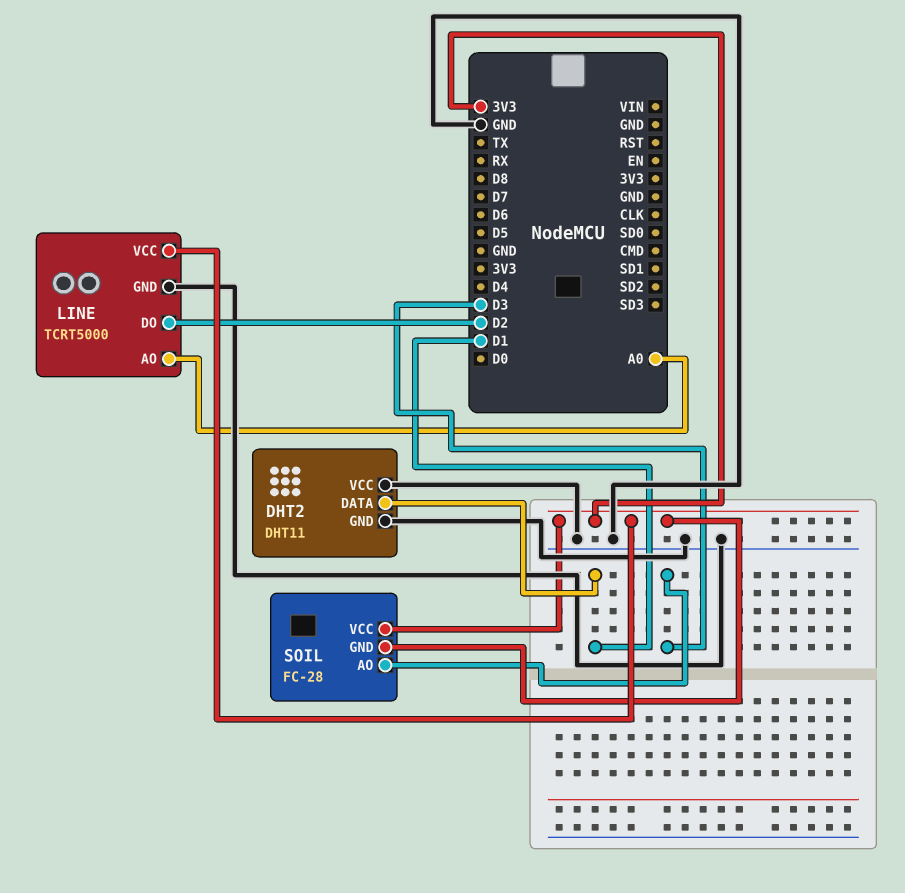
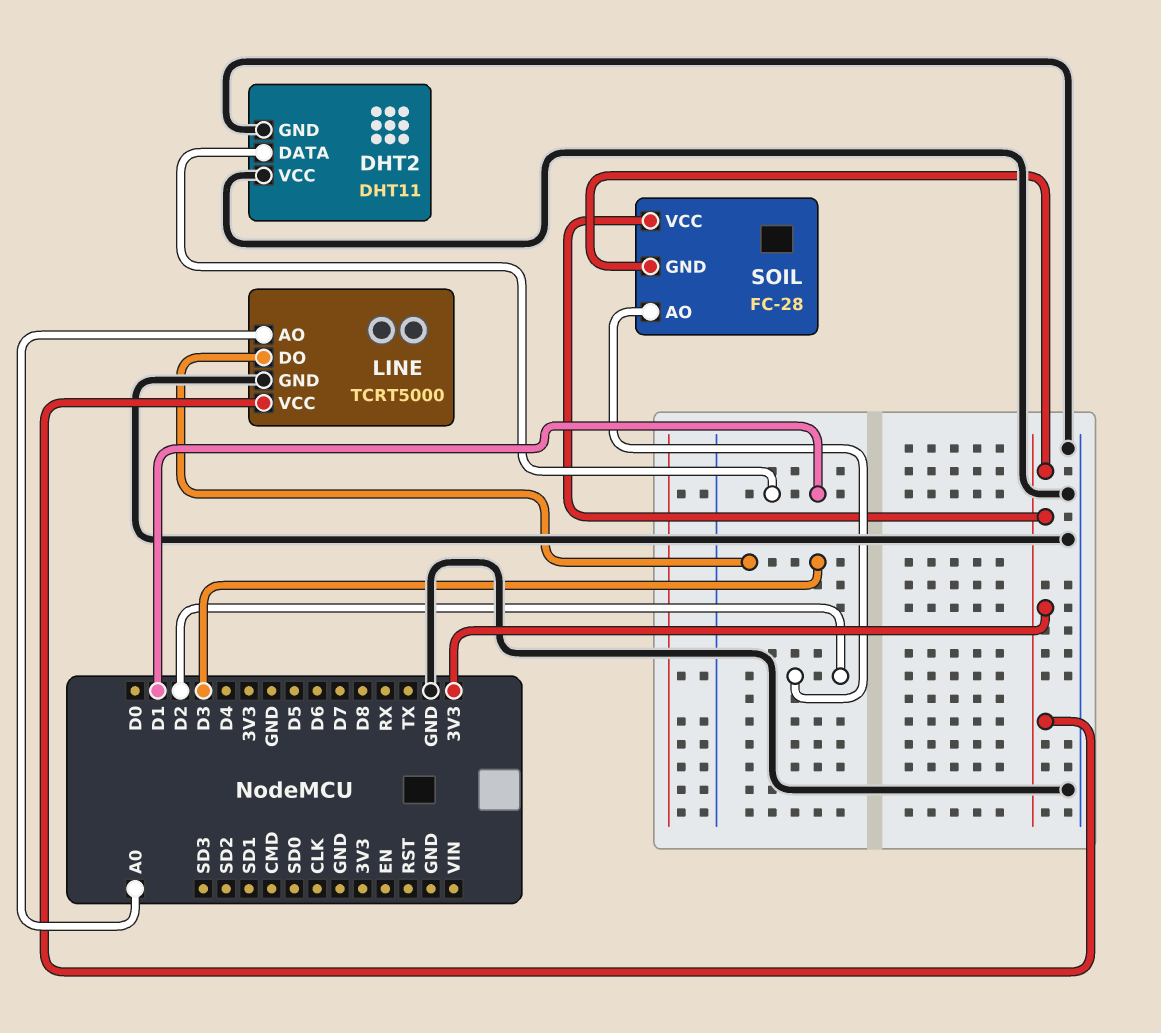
LINE pin DO: D2 -> D3
SOIL pin AO: D3 -> D2

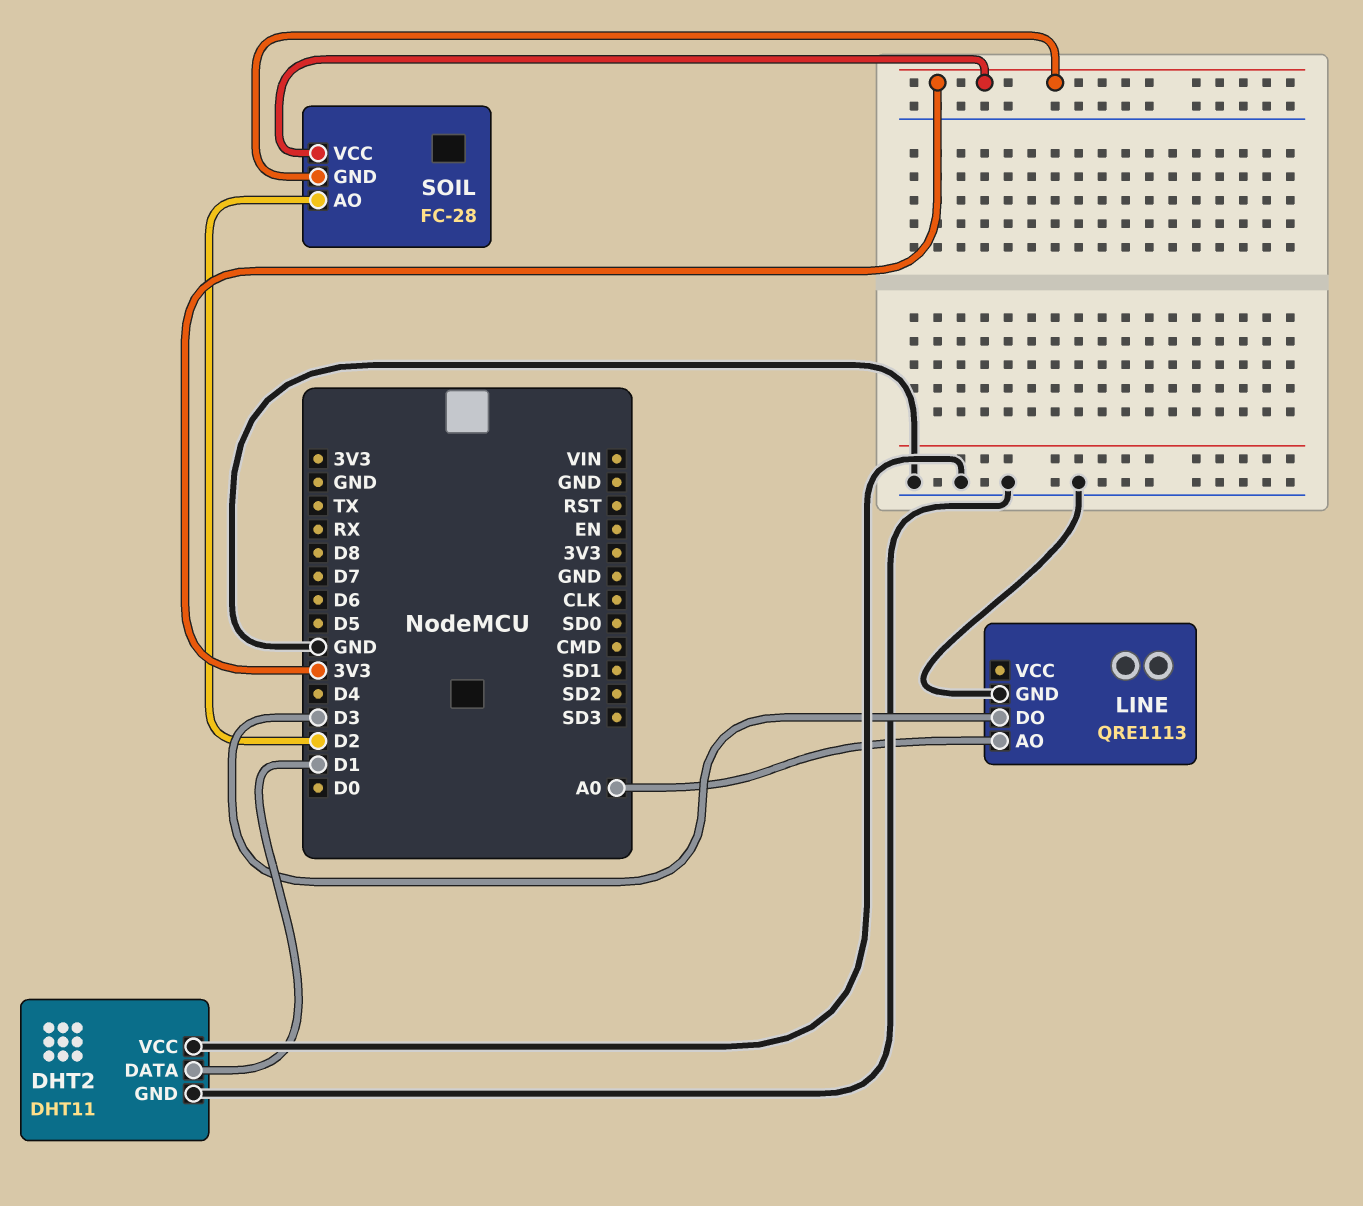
LINE: TCRT5000 -> QRE1113
LINE pin VCC: 3V3 -> none

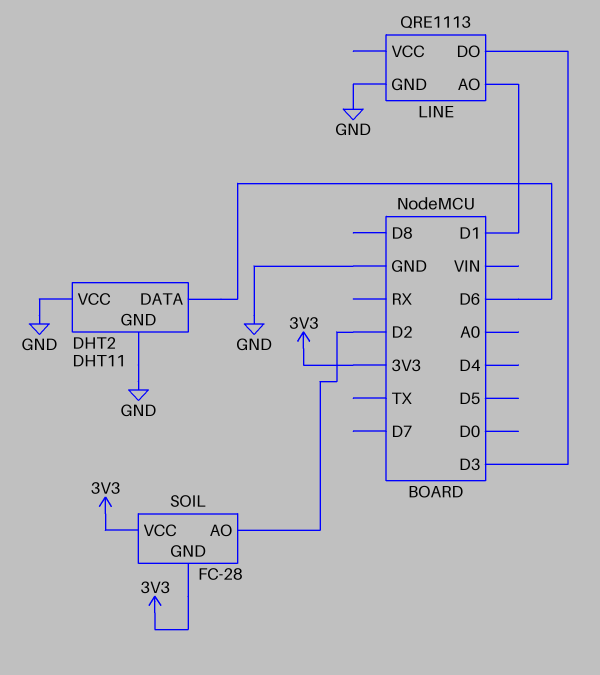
DHT2 pin DATA: D1 -> D6
LINE pin AO: A0 -> D1

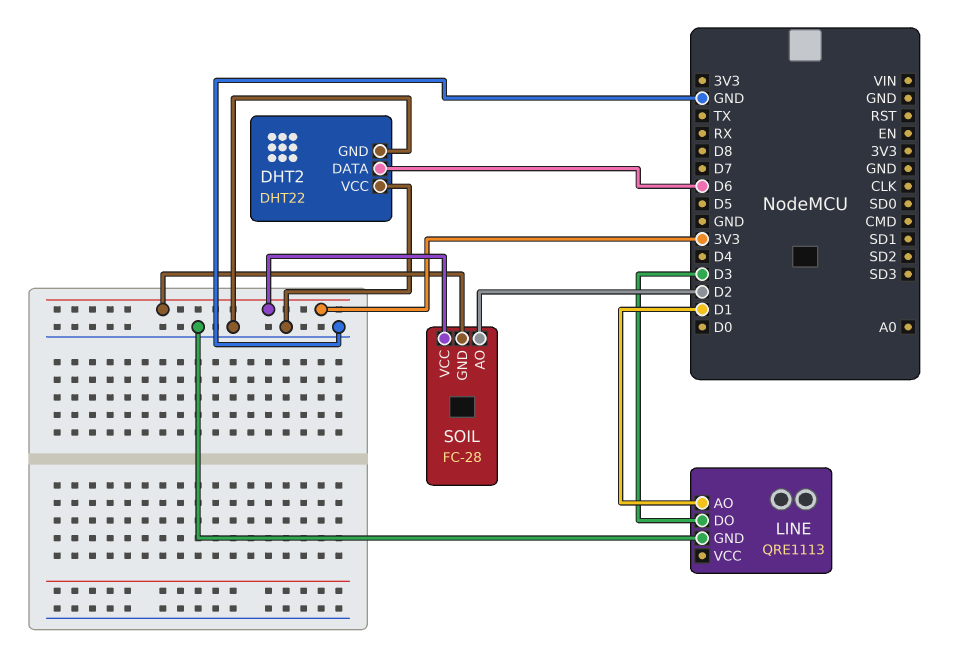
DHT2: DHT11 -> DHT22

